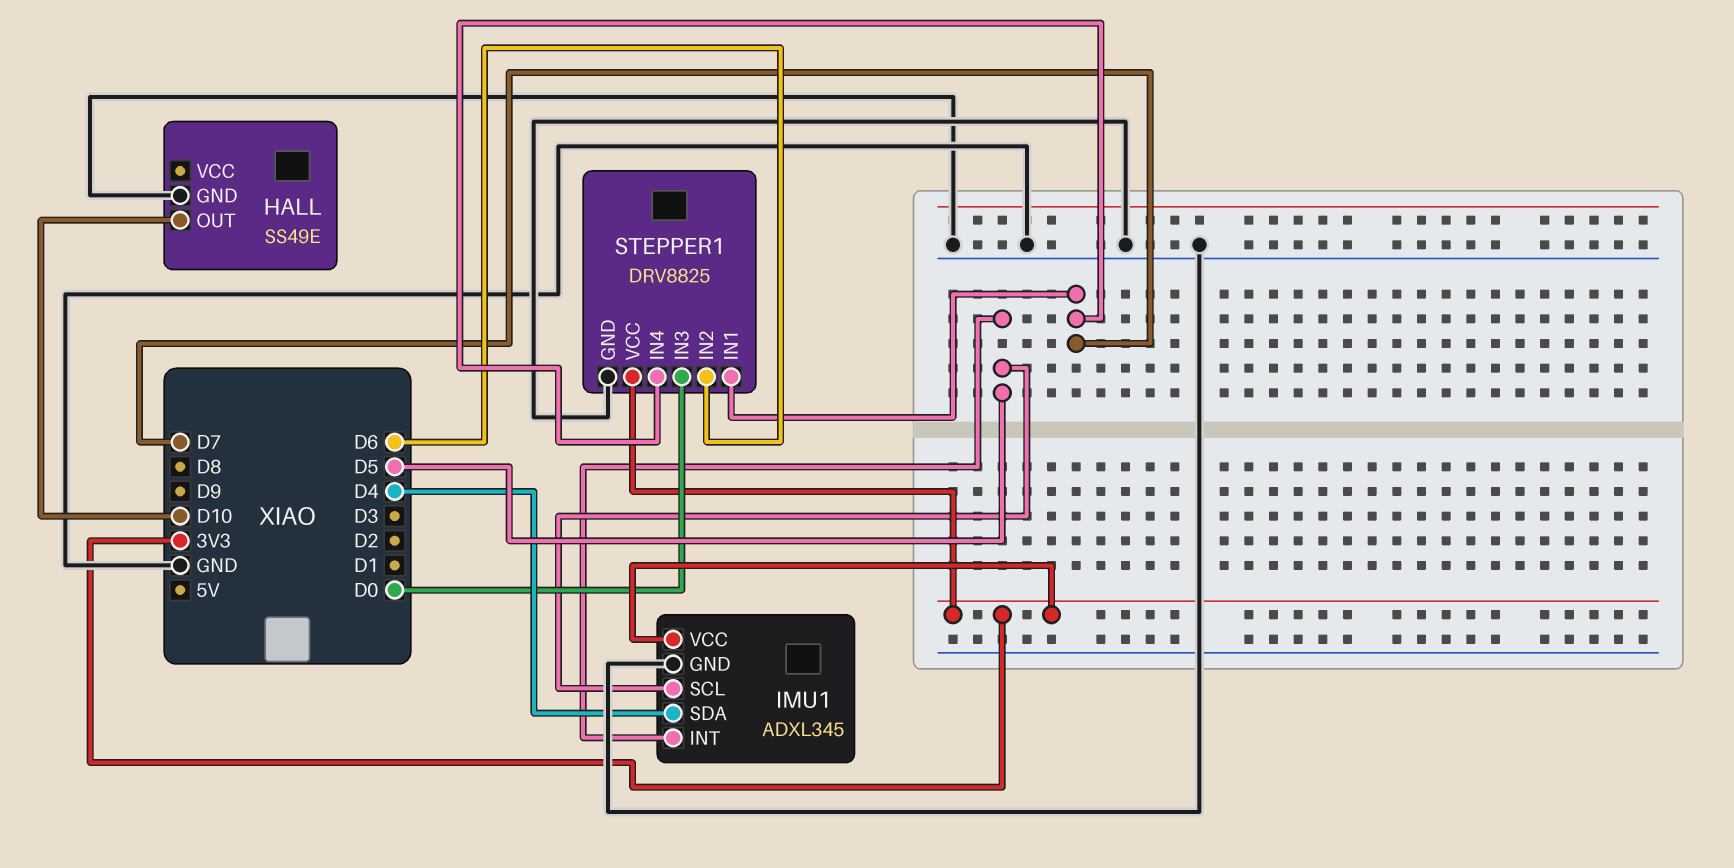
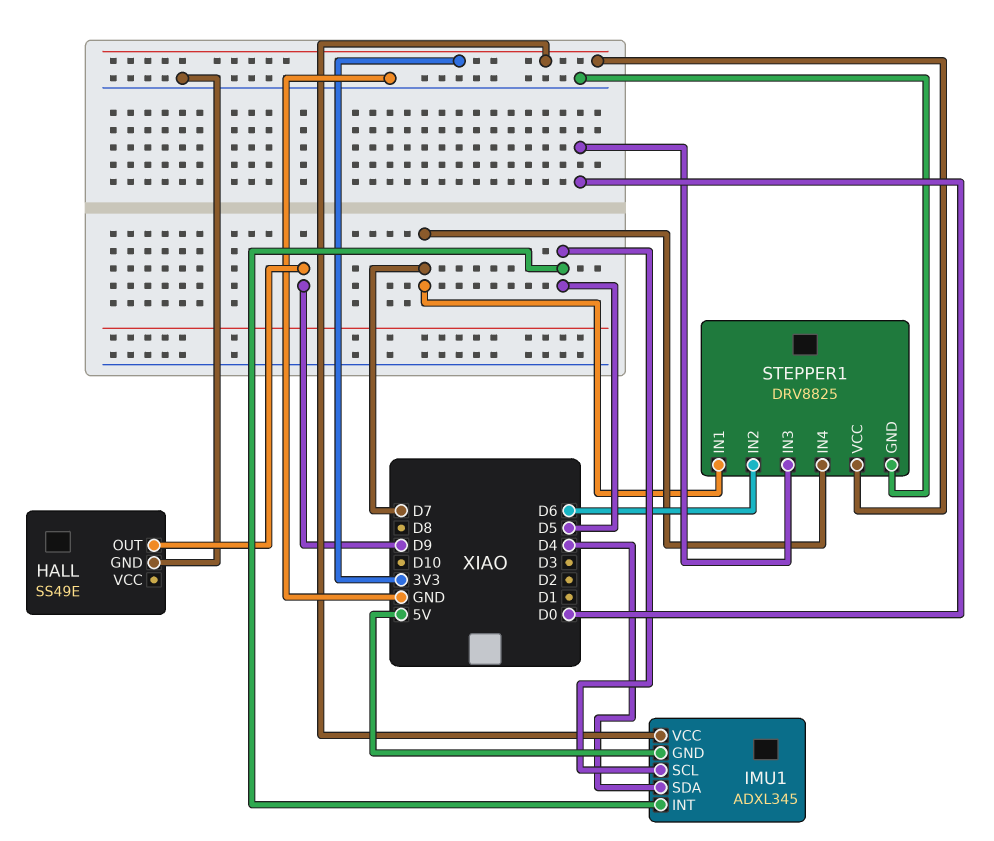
HALL pin OUT: D10 -> D9
IMU1 pin GND: GND -> 5V

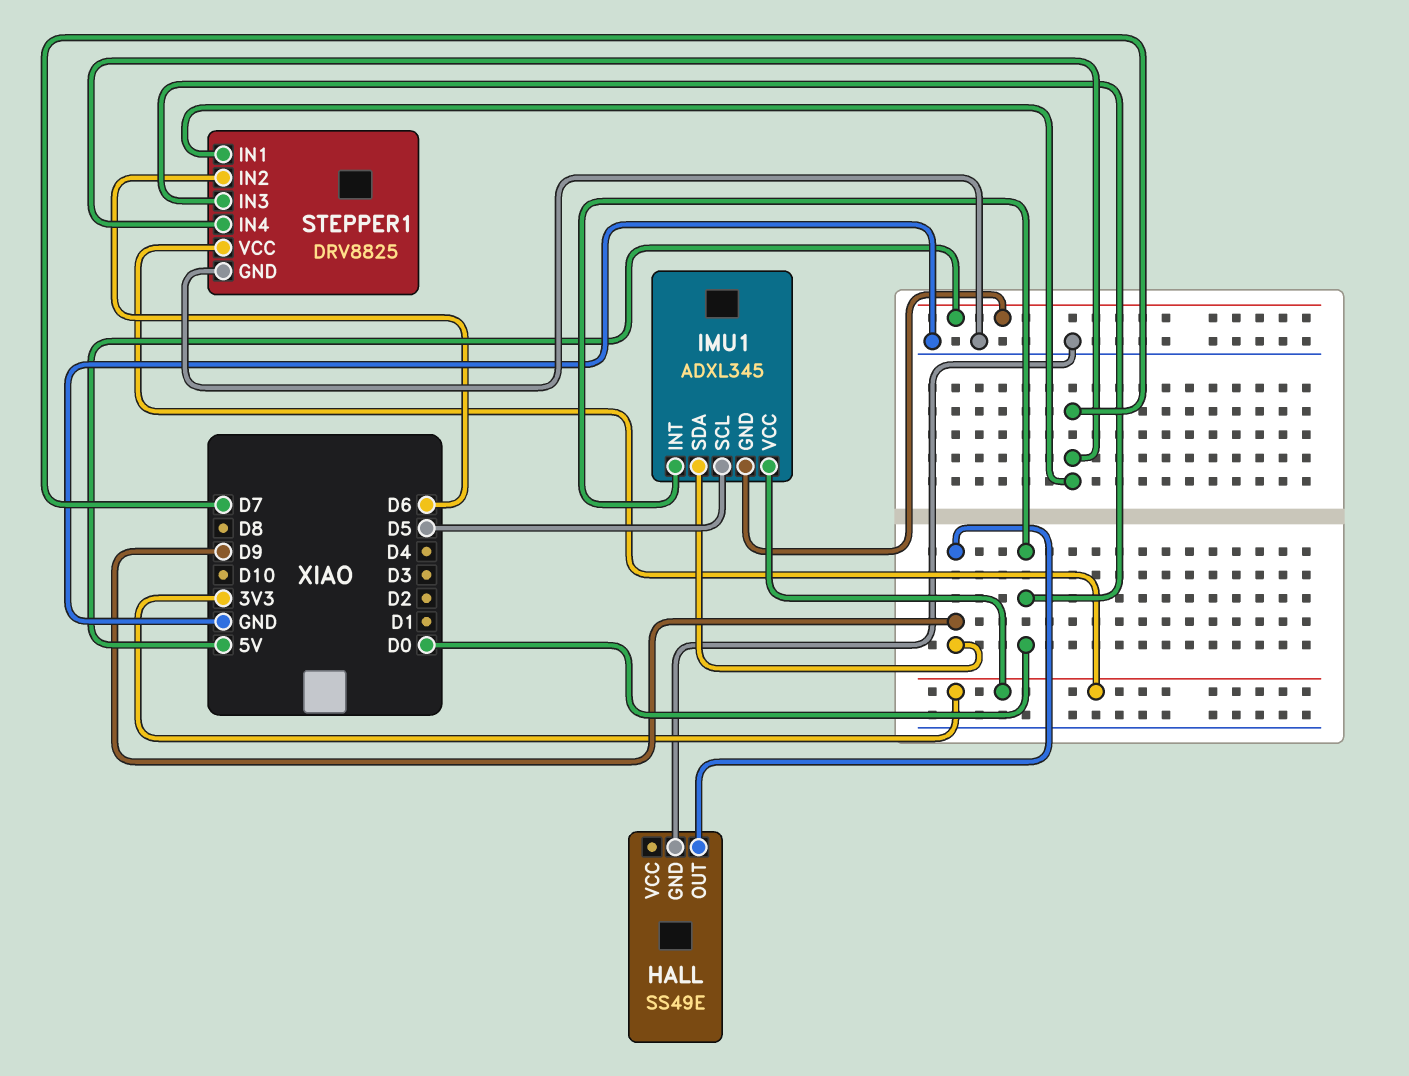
IMU1 pin INT: D5 -> D0
IMU1 pin SDA: D4 -> D9

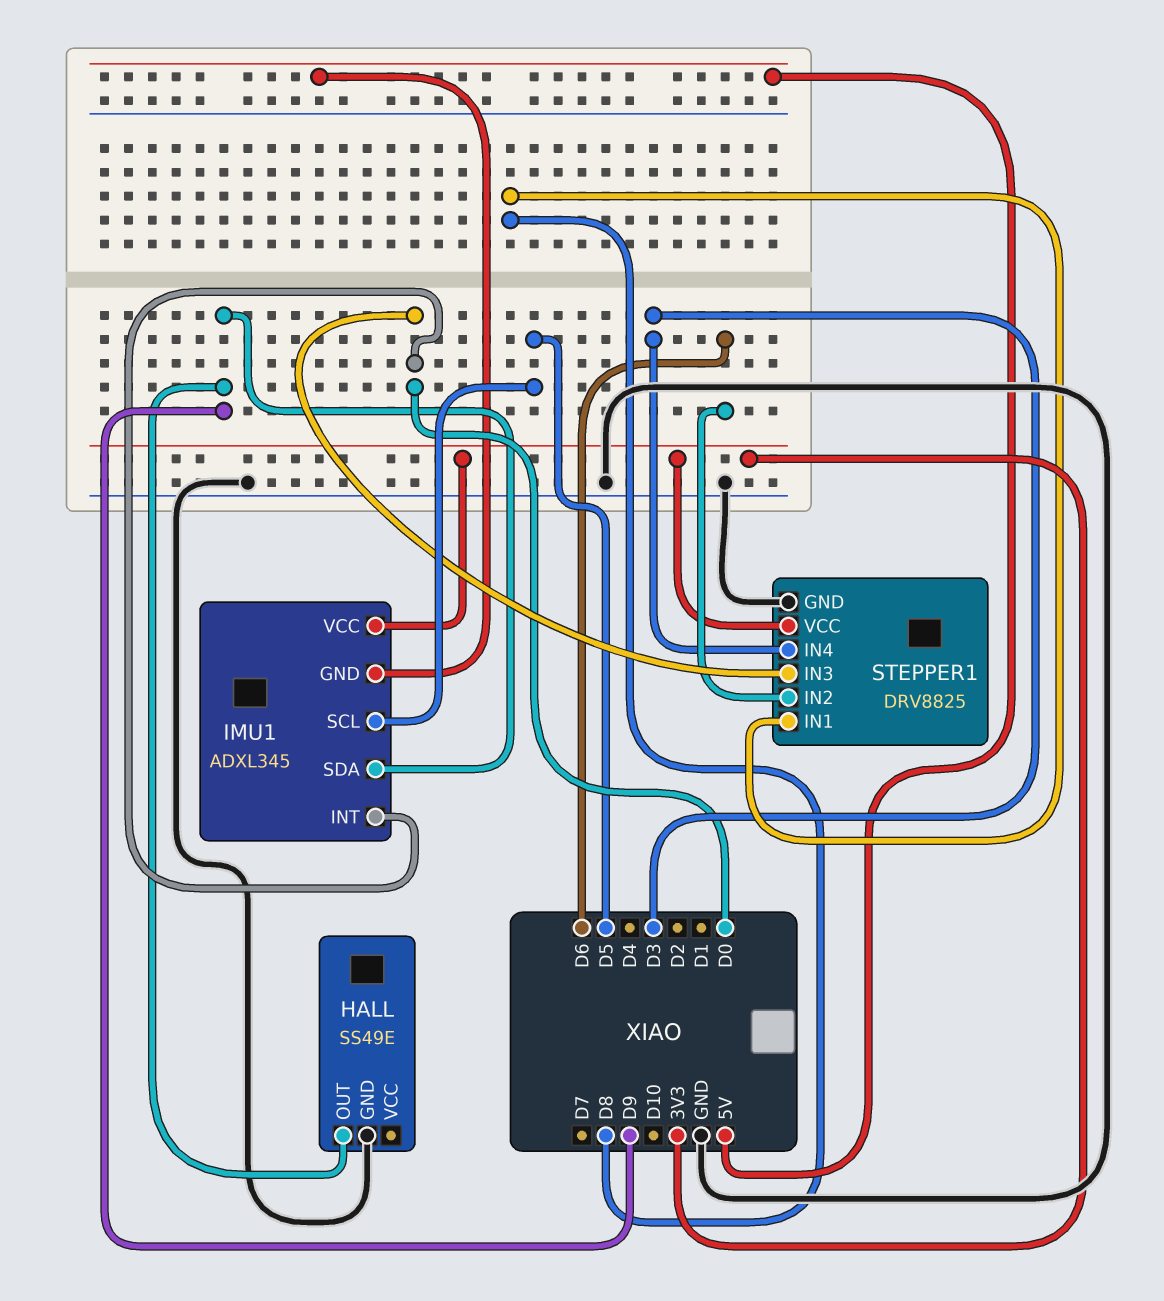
STEPPER1 pin IN1: D7 -> D8
STEPPER1 pin IN4: D7 -> D3

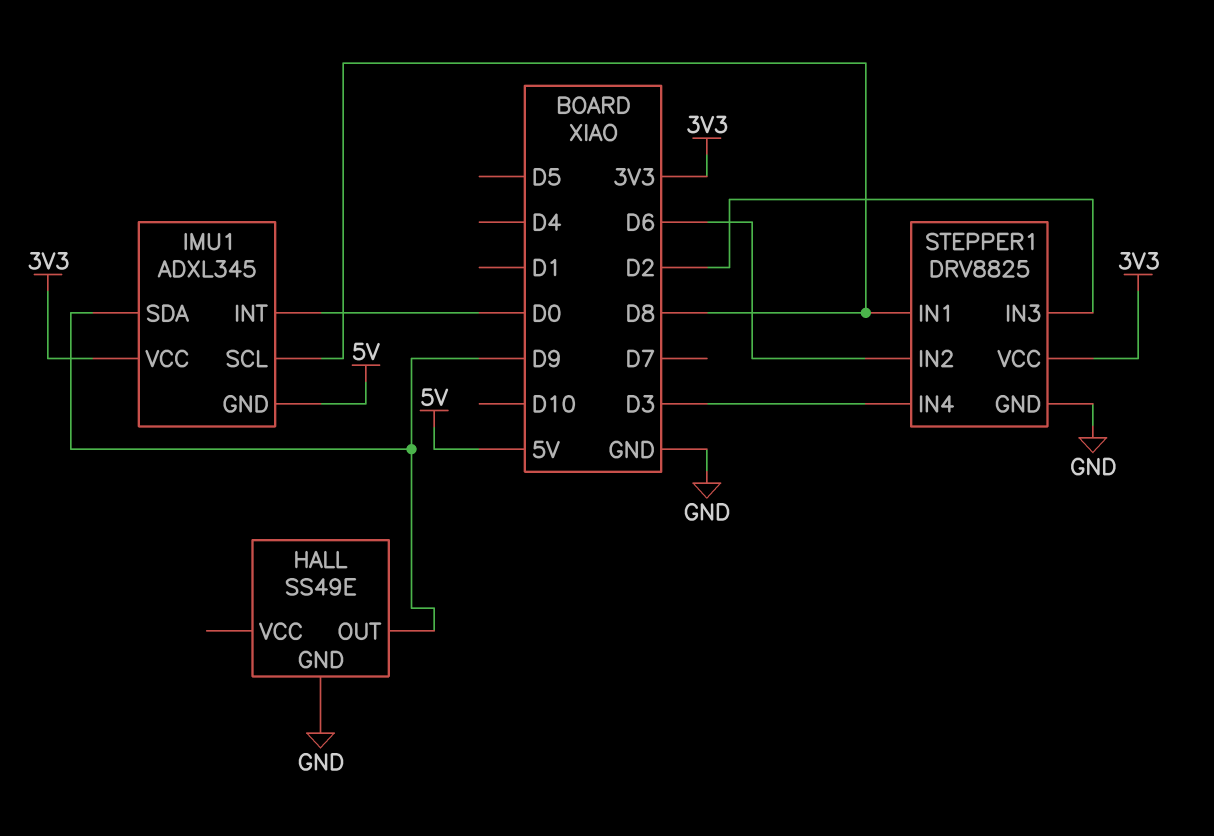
IMU1 pin SCL: D5 -> D8
STEPPER1 pin IN3: D0 -> D2

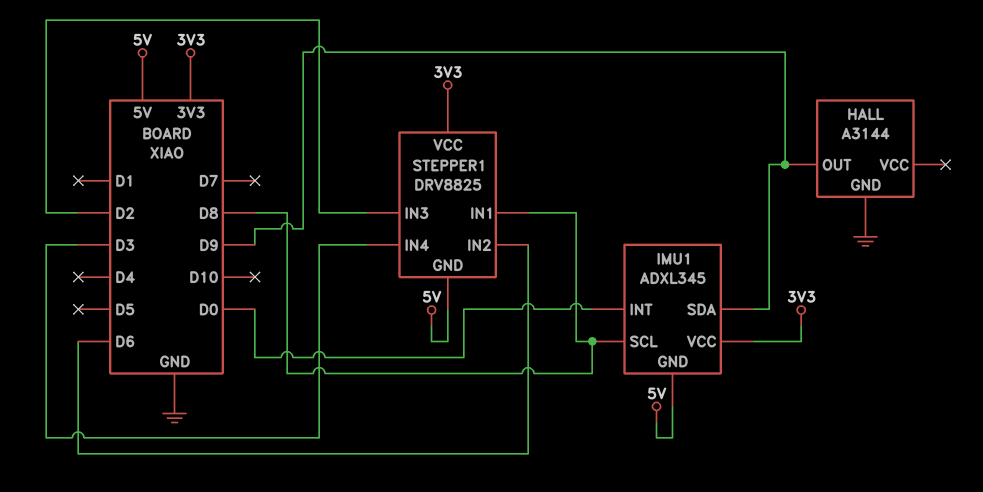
HALL: SS49E -> A3144
STEPPER1 pin GND: GND -> 5V

